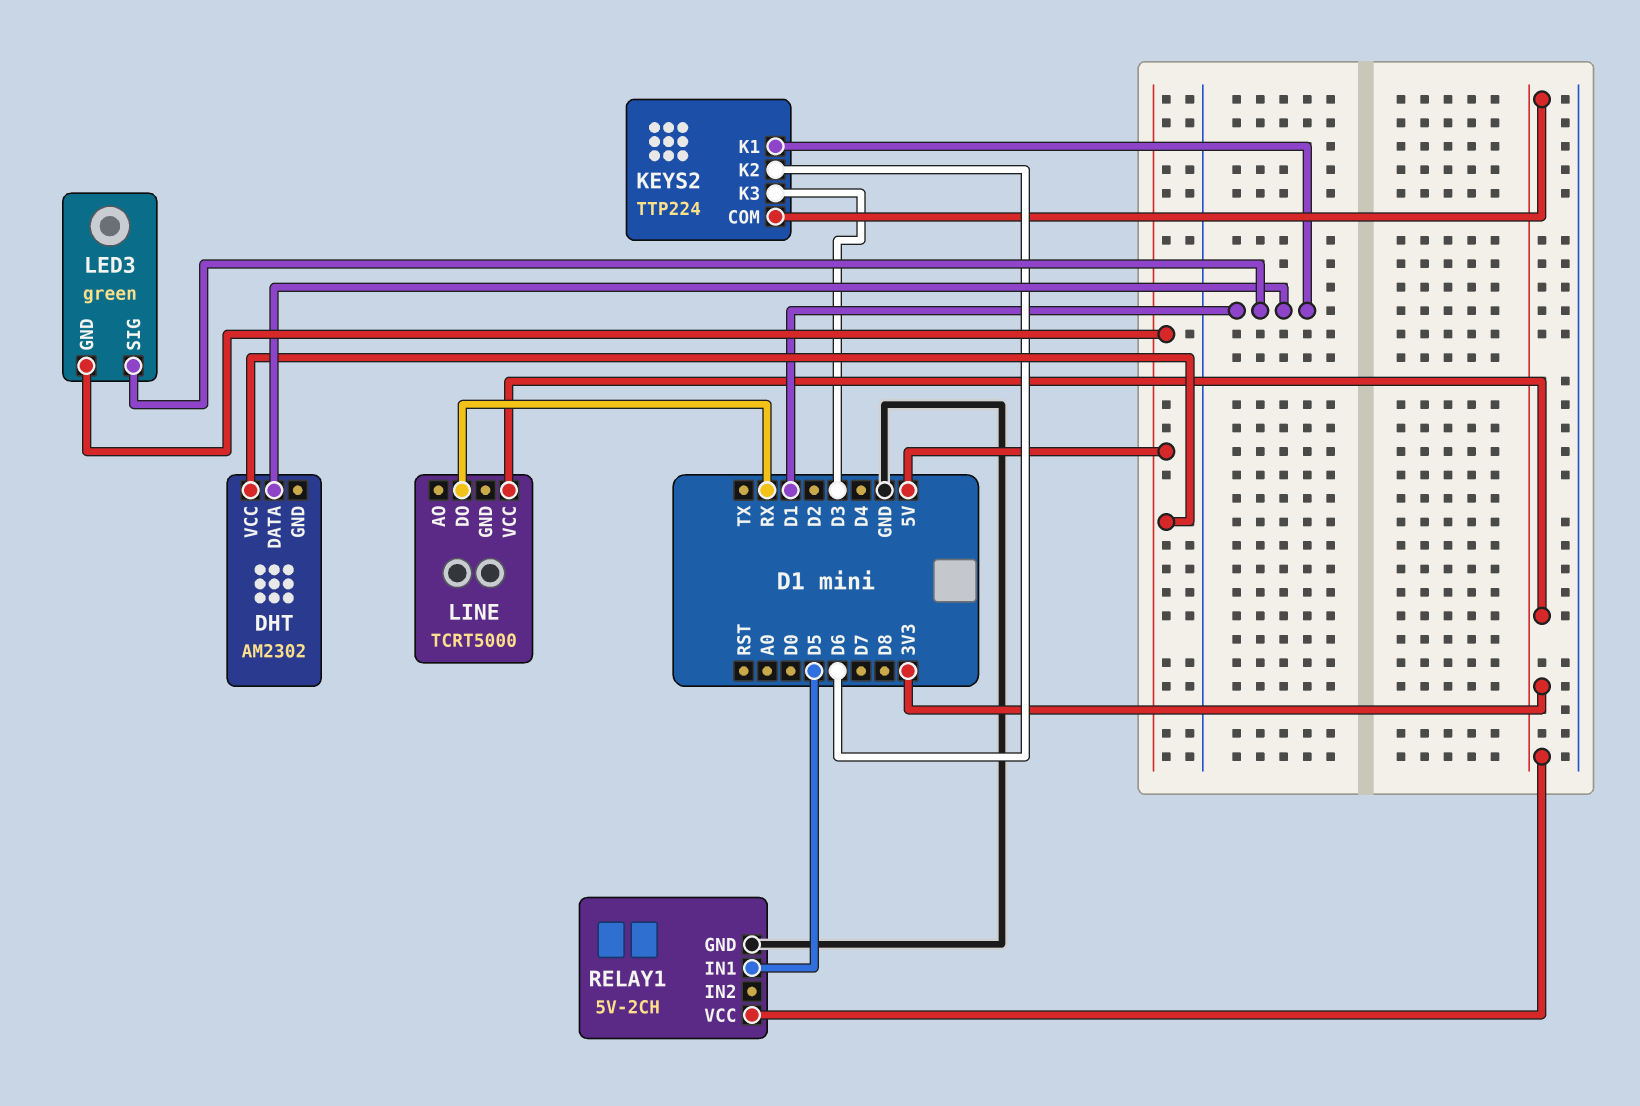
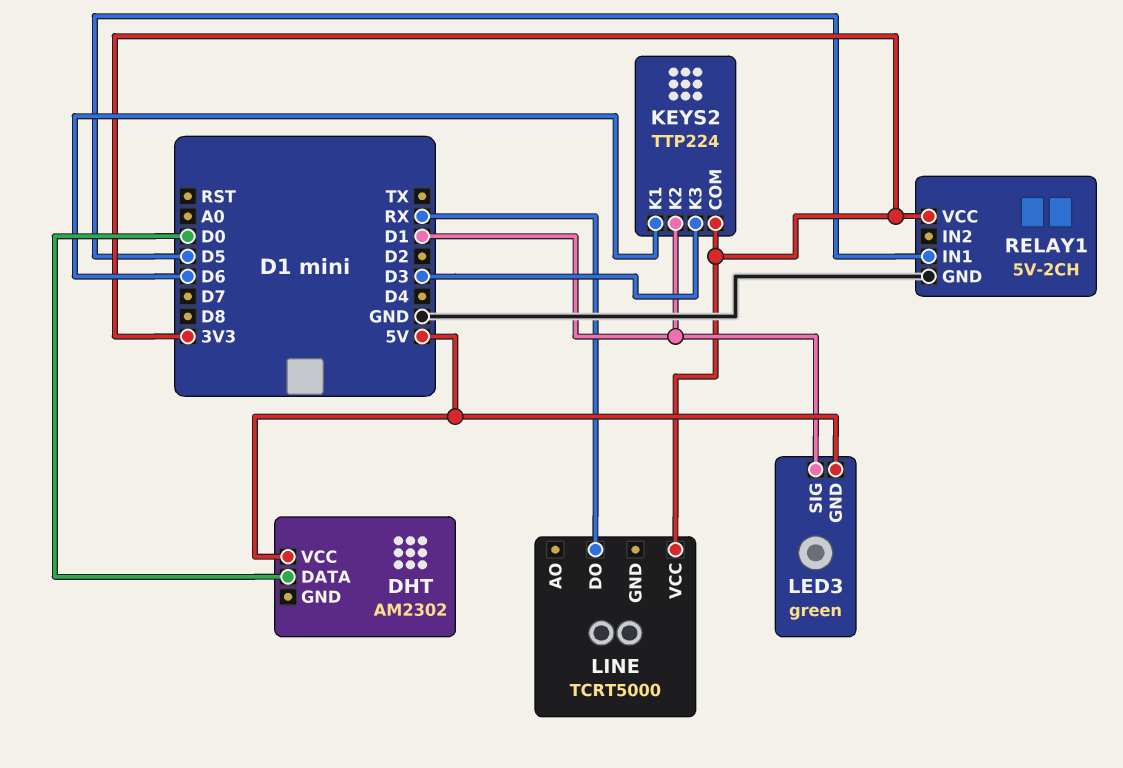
DHT pin DATA: D1 -> D0
KEYS2 pin K1: D1 -> D6
KEYS2 pin K2: D6 -> D1

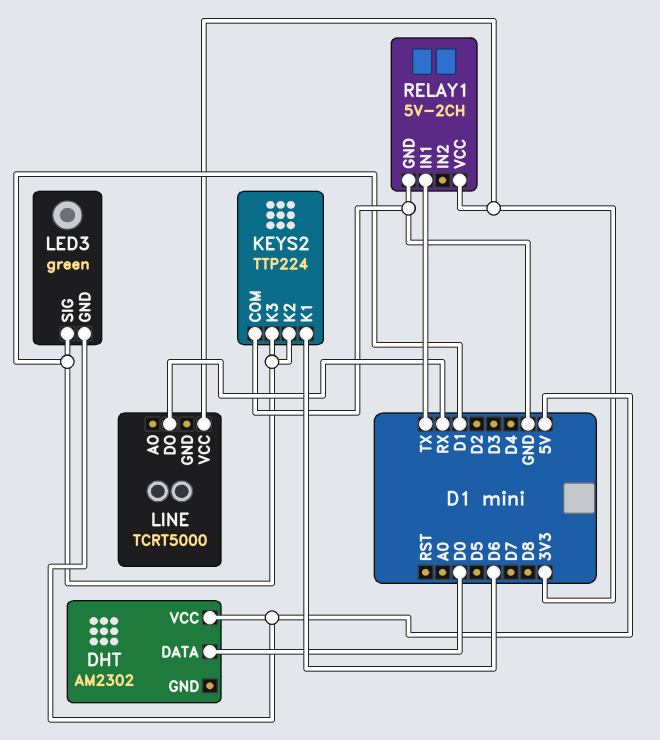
KEYS2 pin COM: 3V3 -> GND
KEYS2 pin K3: D3 -> D1
RELAY1 pin IN1: D5 -> TX

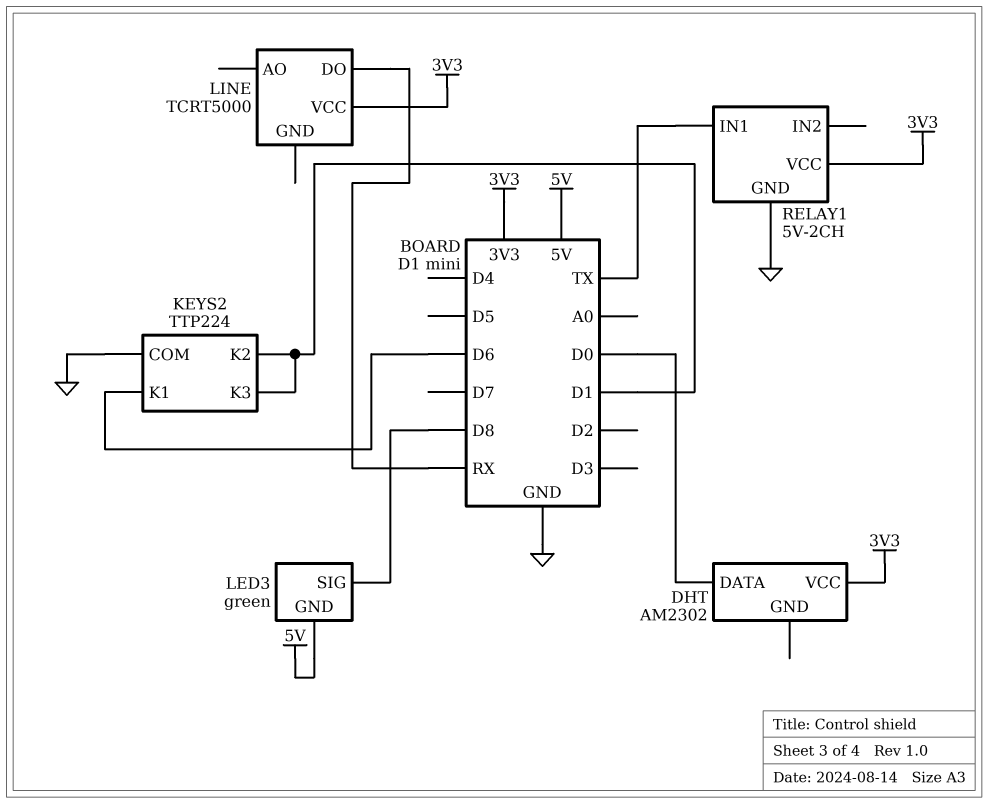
DHT pin VCC: 5V -> 3V3
LED3 pin SIG: D1 -> D8

